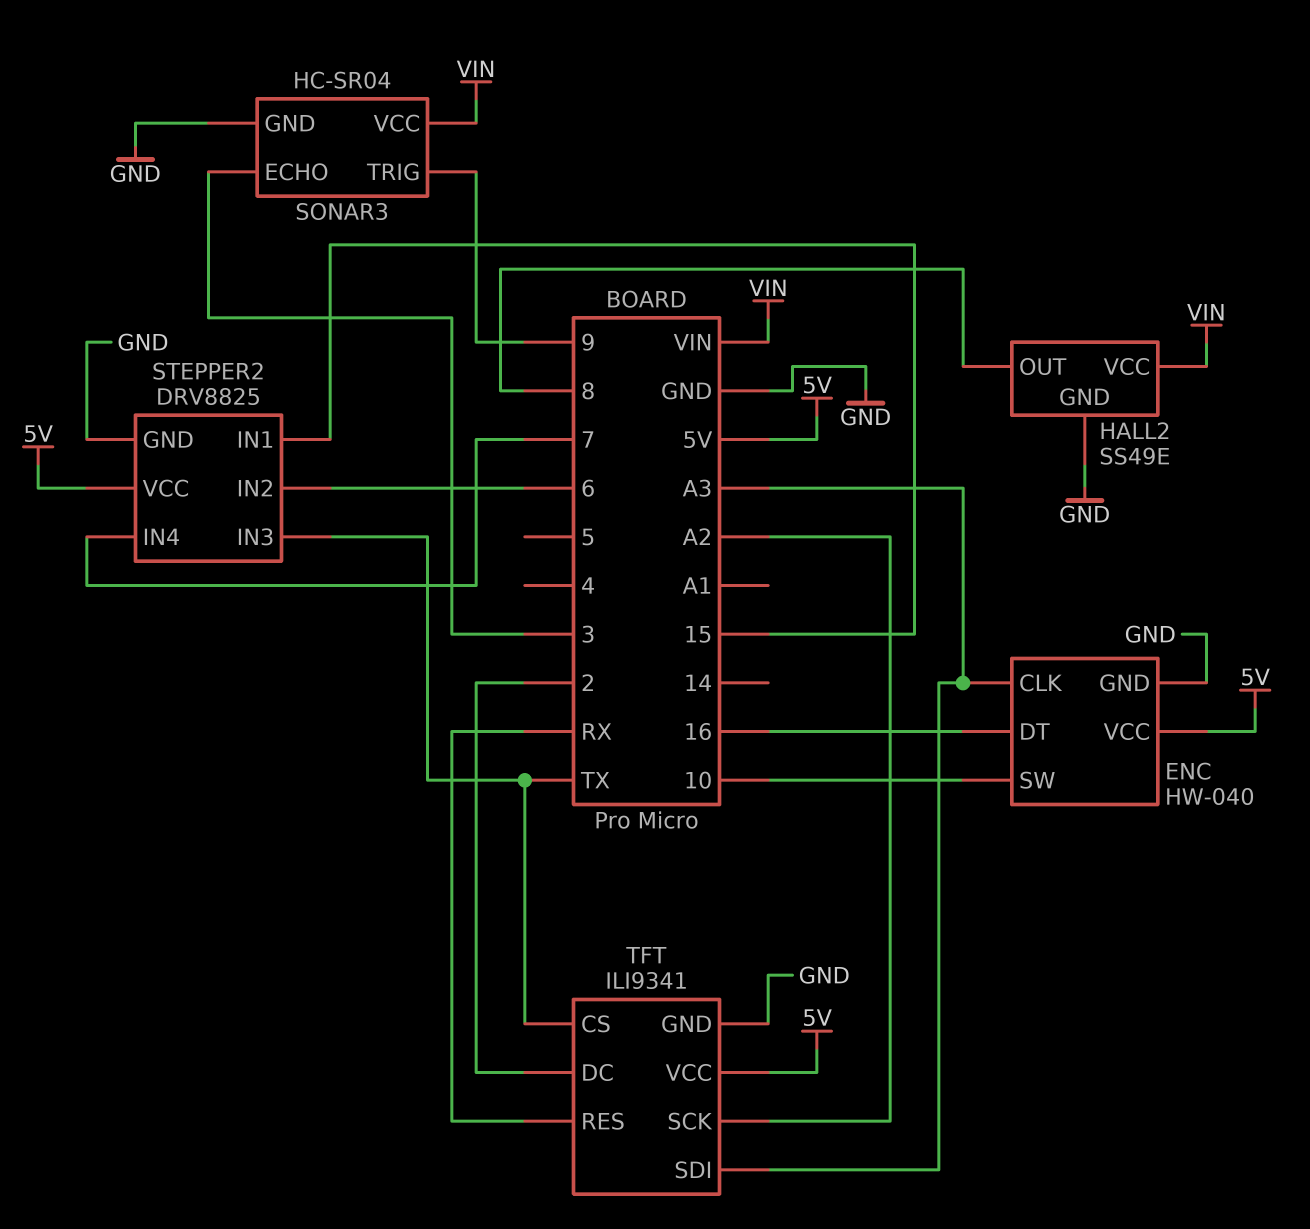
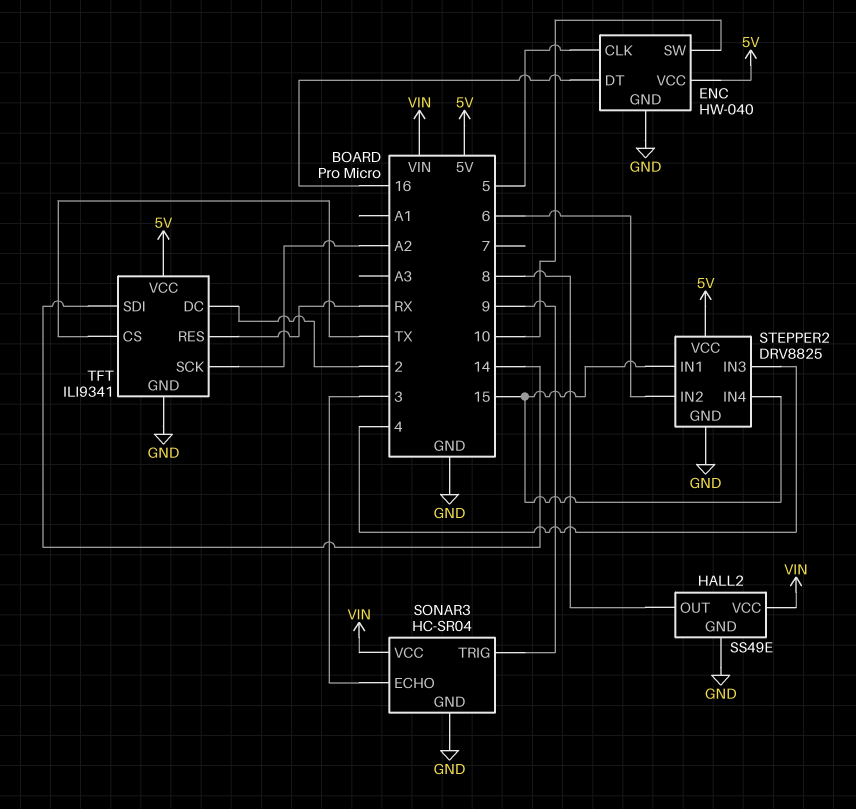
ENC pin CLK: A3 -> 5
STEPPER2 pin IN3: TX -> 4
STEPPER2 pin IN4: 7 -> 15
TFT pin SDI: A3 -> 14

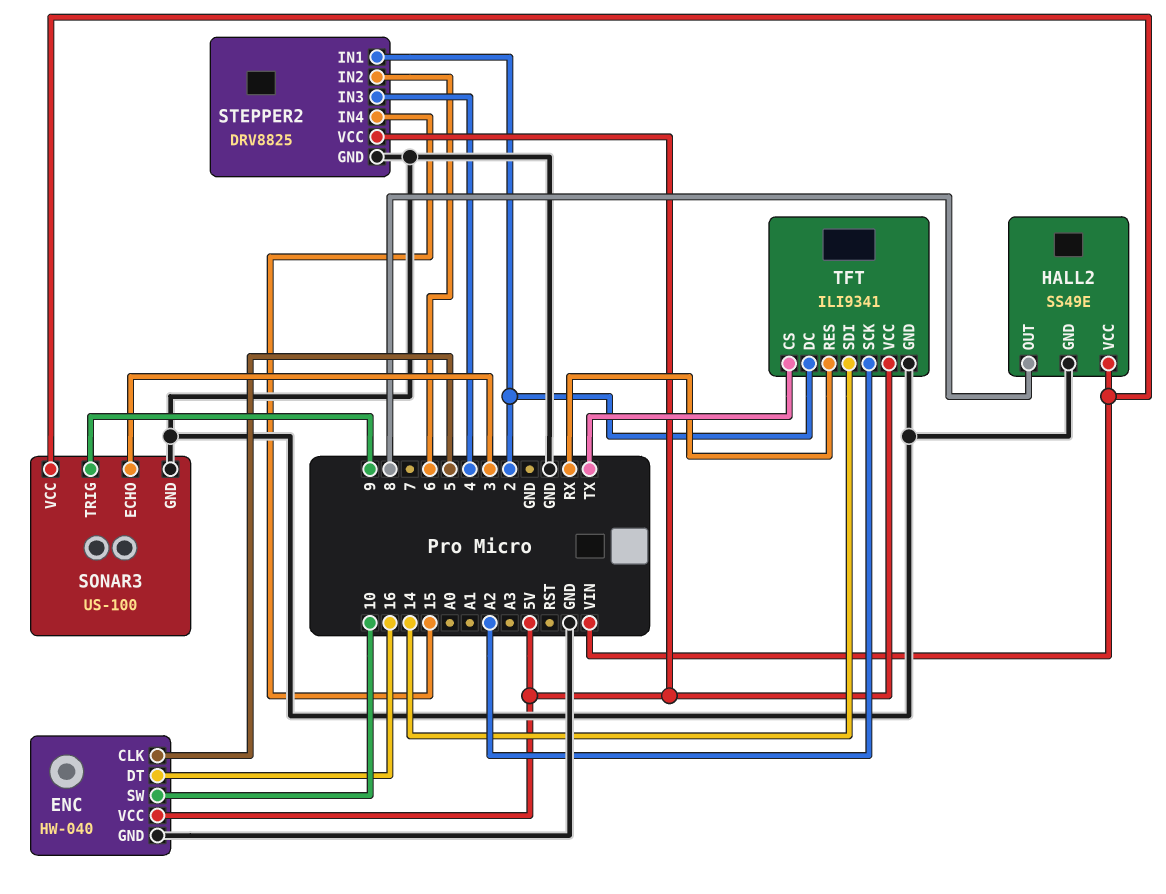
SONAR3: HC-SR04 -> US-100
STEPPER2 pin IN1: 15 -> 2

